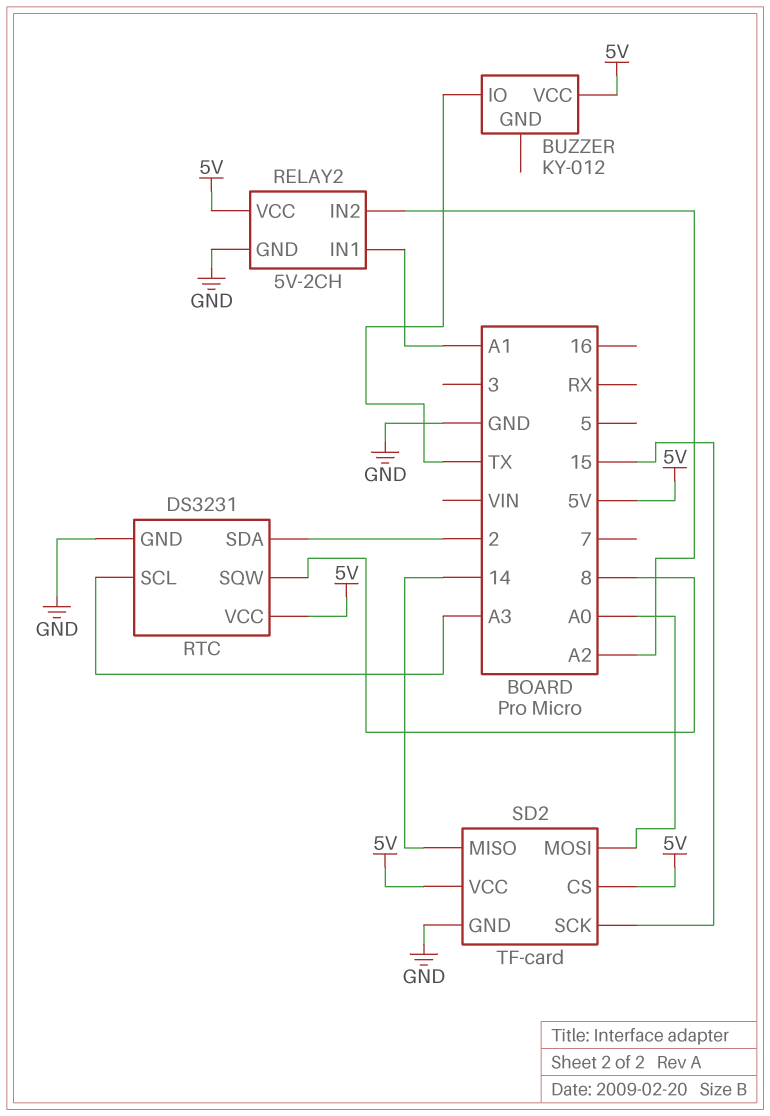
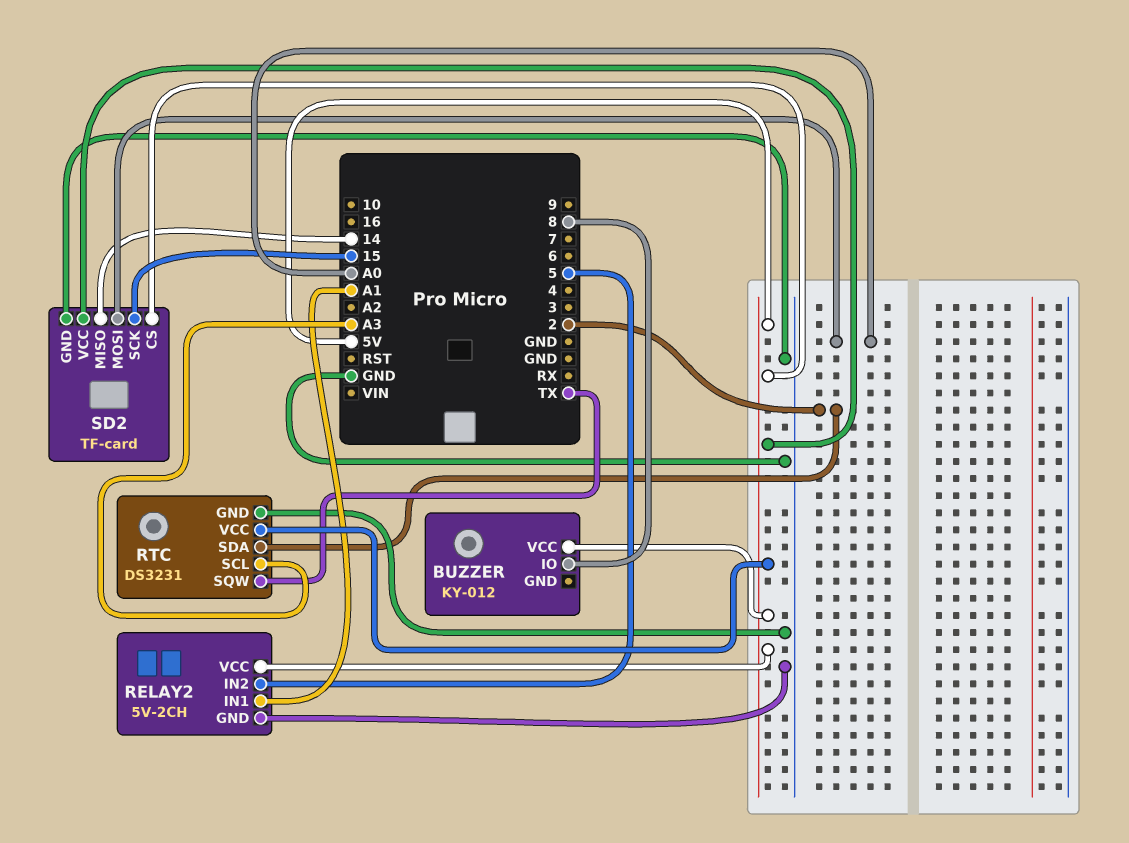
BUZZER pin IO: TX -> 8
RELAY2 pin IN2: A2 -> 5
RTC pin SQW: 8 -> TX

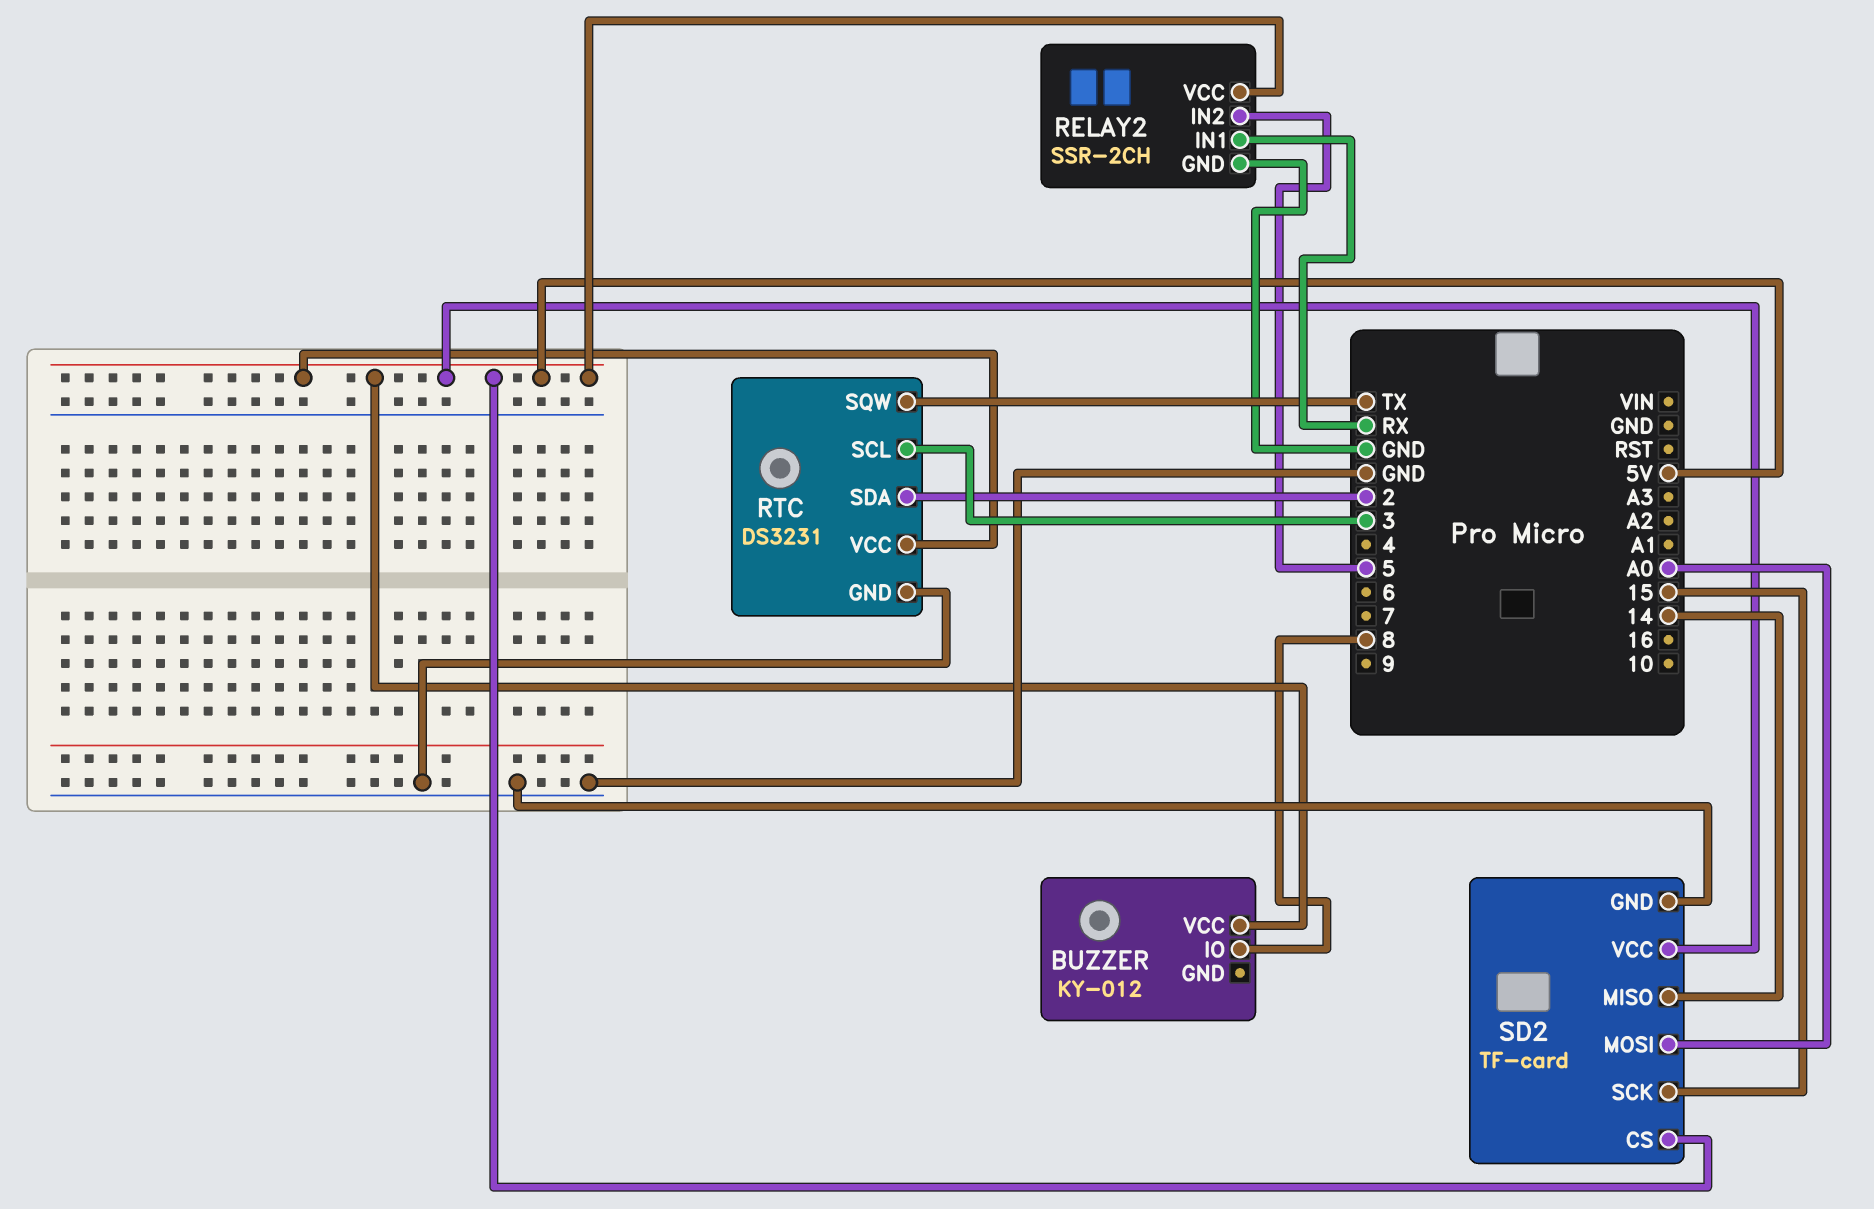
RELAY2: 5V-2CH -> SSR-2CH
RELAY2 pin IN1: A1 -> RX
RTC pin SCL: A3 -> 3

